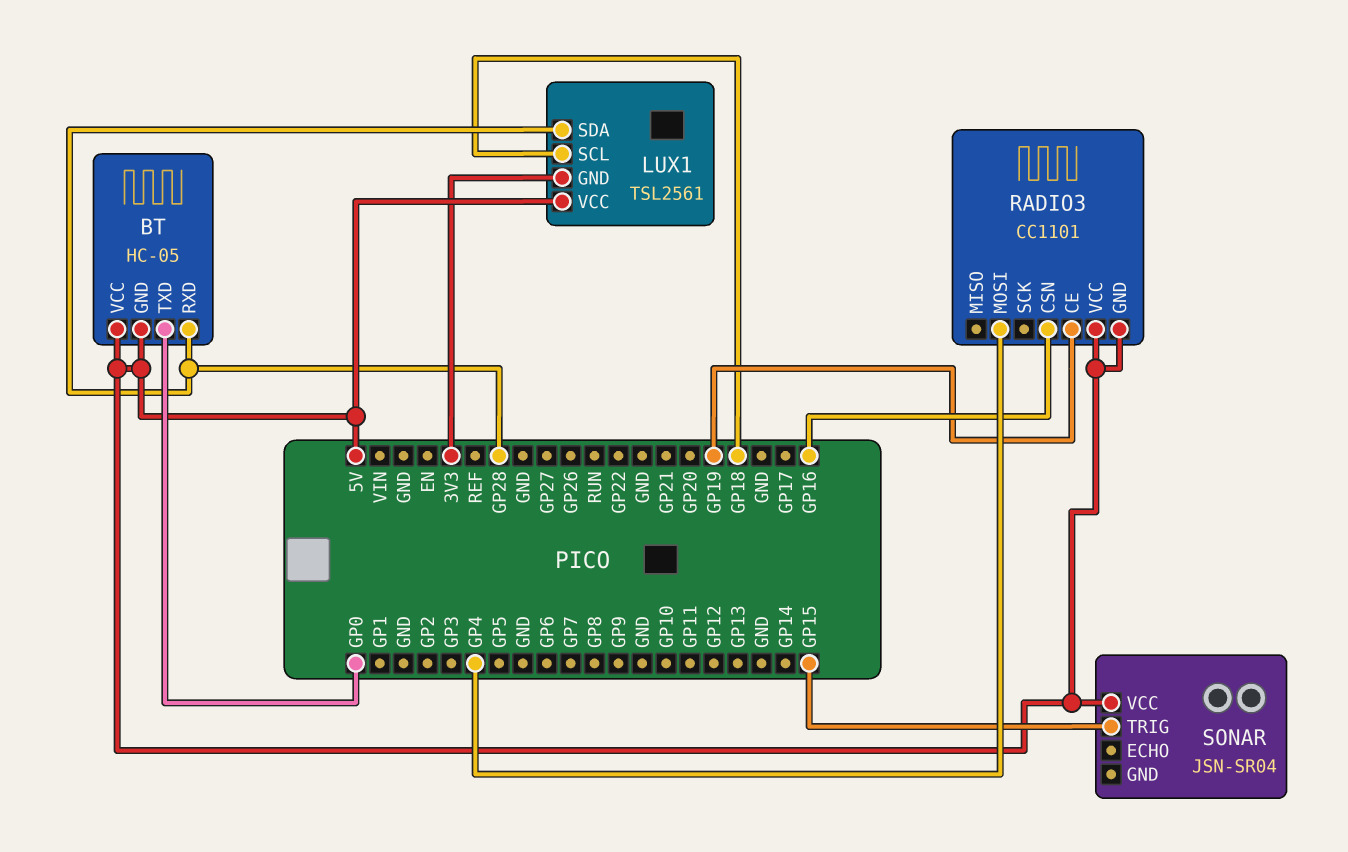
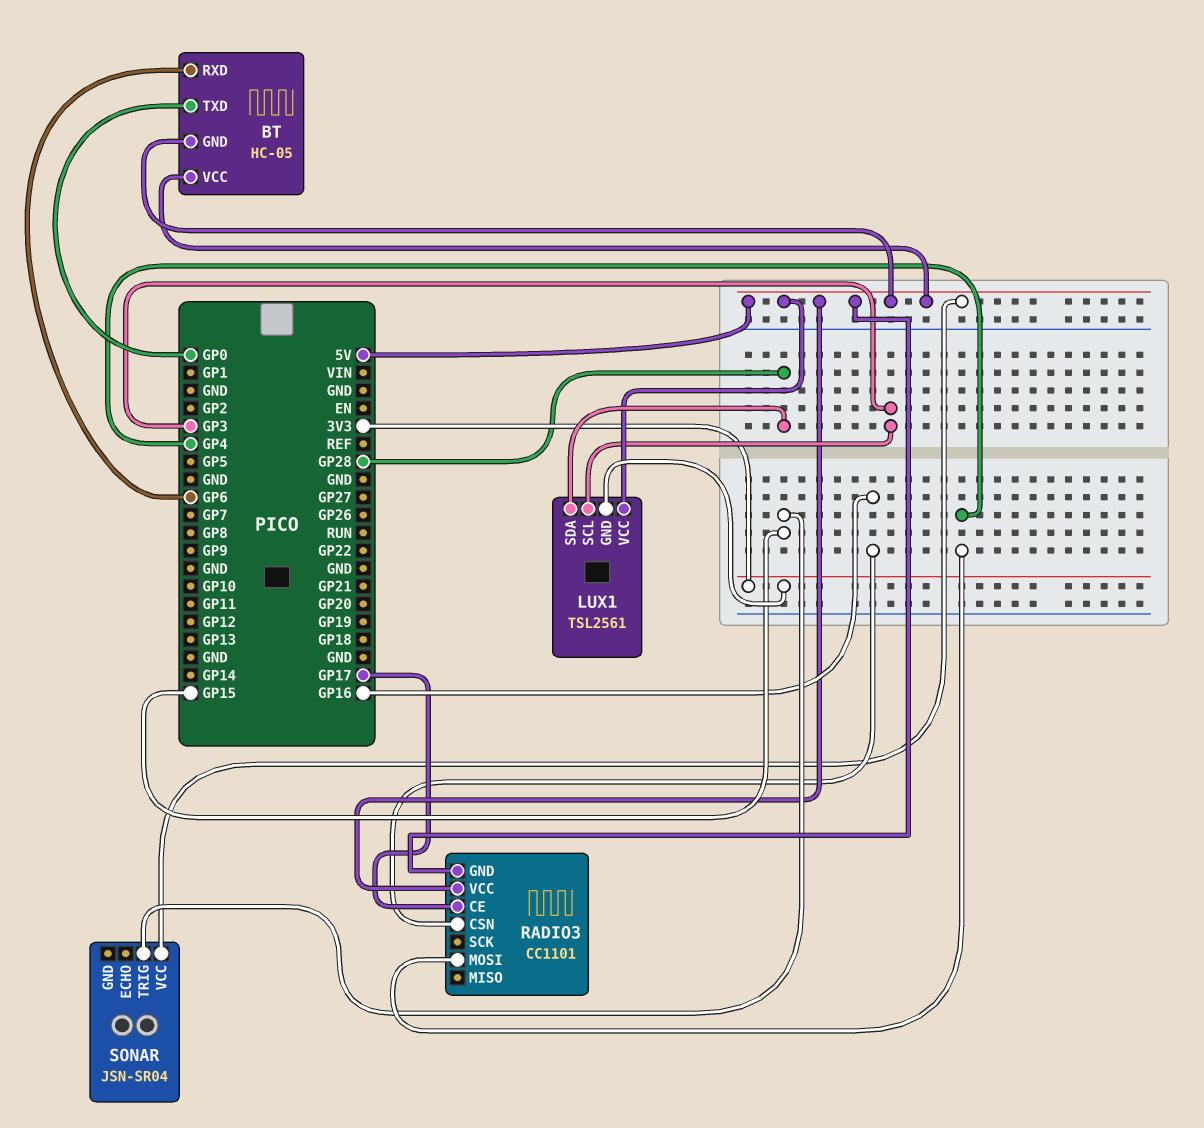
BT pin RXD: GP28 -> GP6
LUX1 pin SCL: GP18 -> GP3
RADIO3 pin CE: GP19 -> GP17

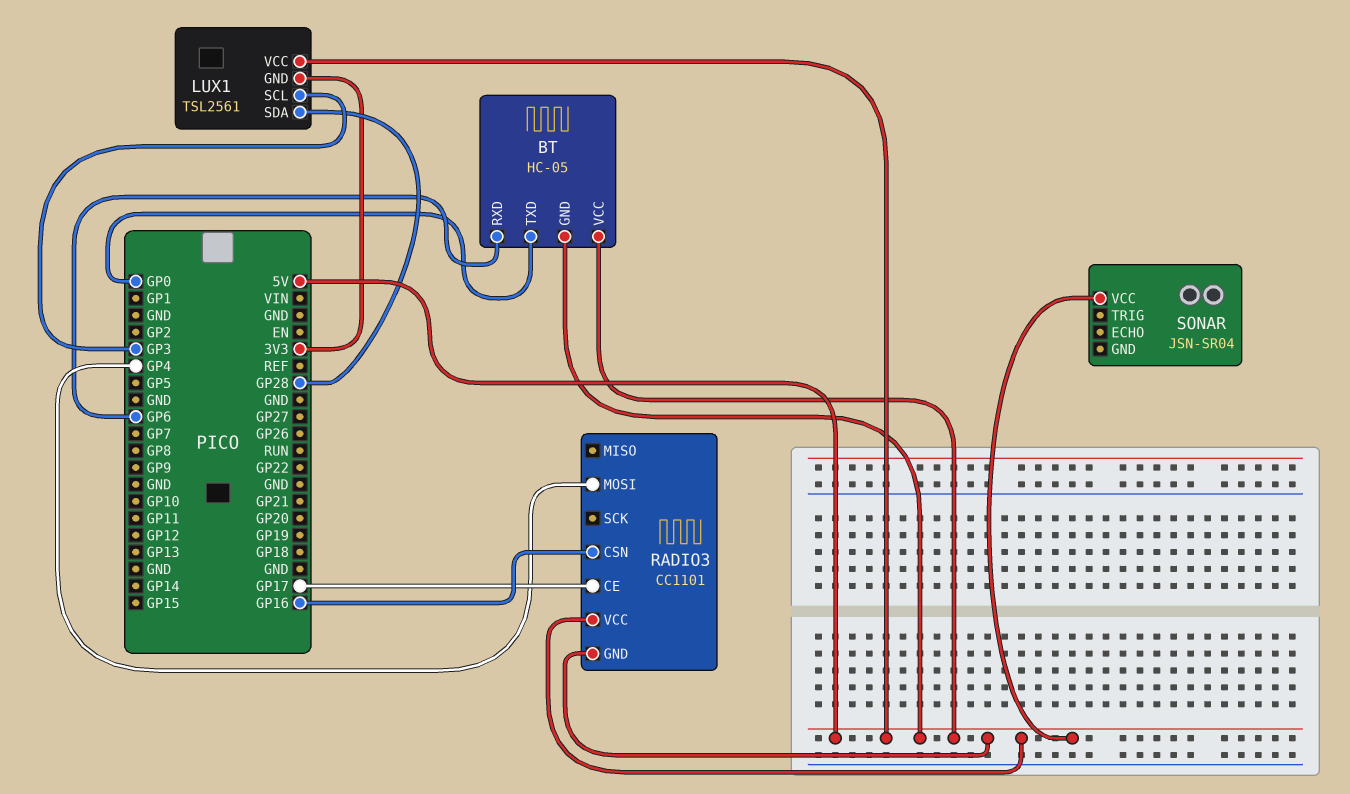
SONAR pin TRIG: GP15 -> none

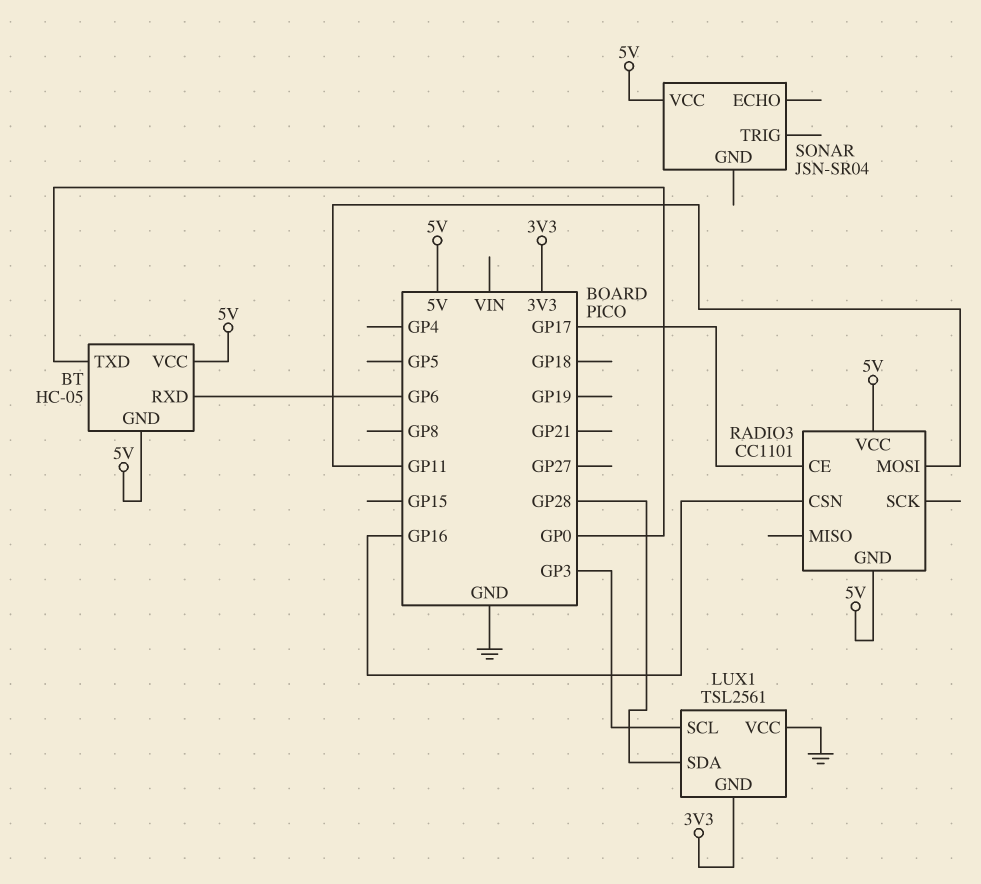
LUX1 pin VCC: 5V -> GND
RADIO3 pin MOSI: GP4 -> GP11

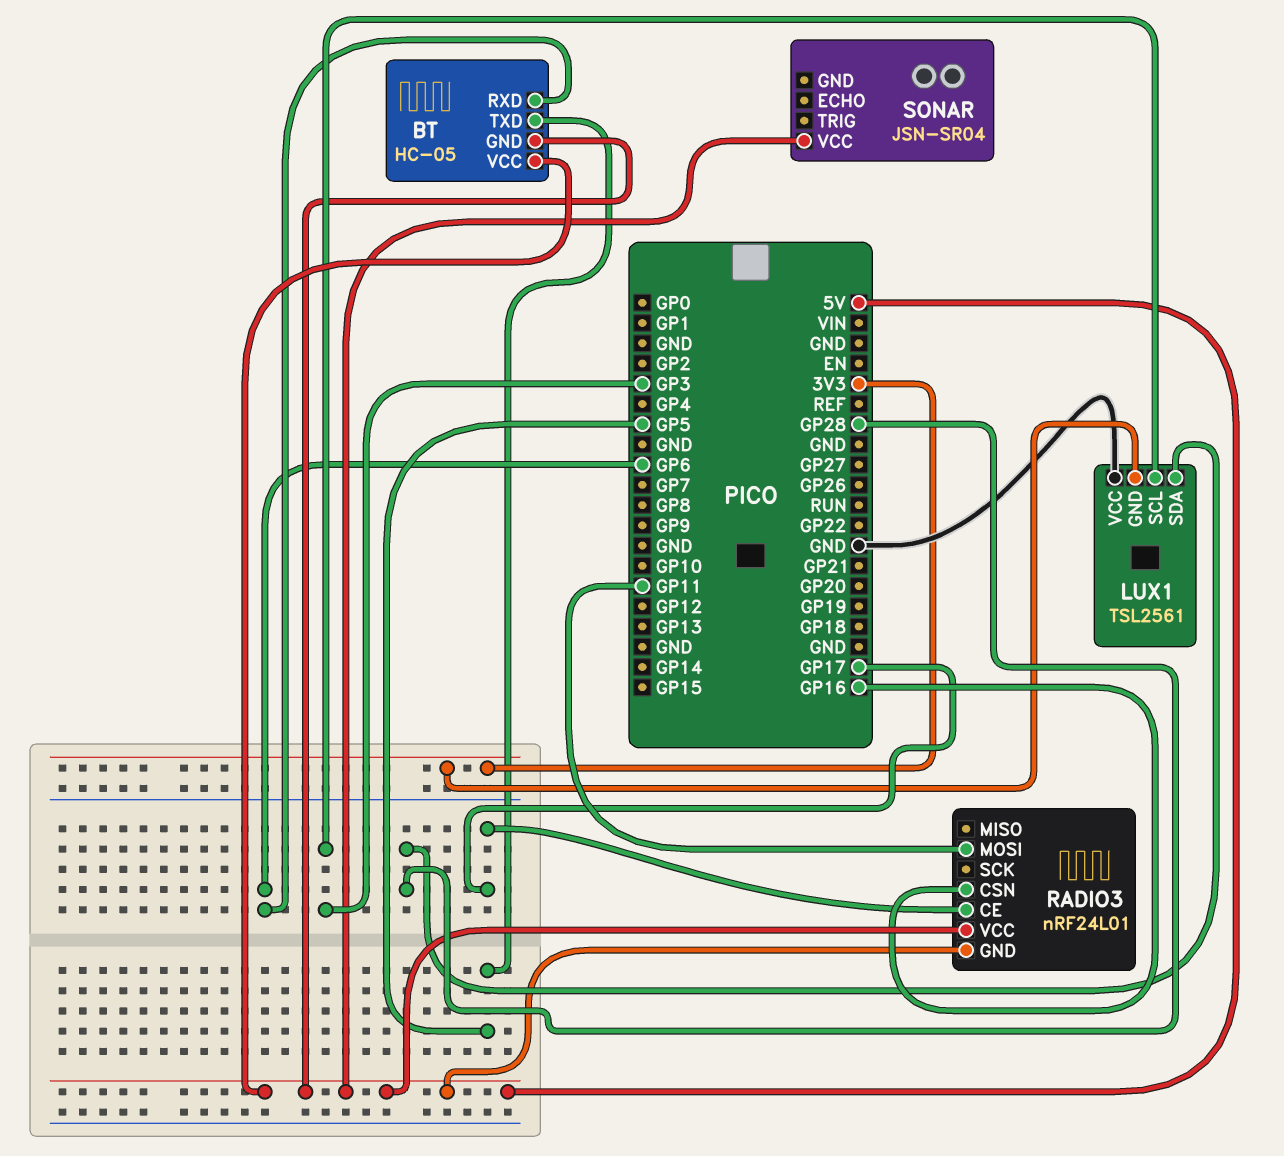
BT pin TXD: GP0 -> GP5
RADIO3: CC1101 -> nRF24L01

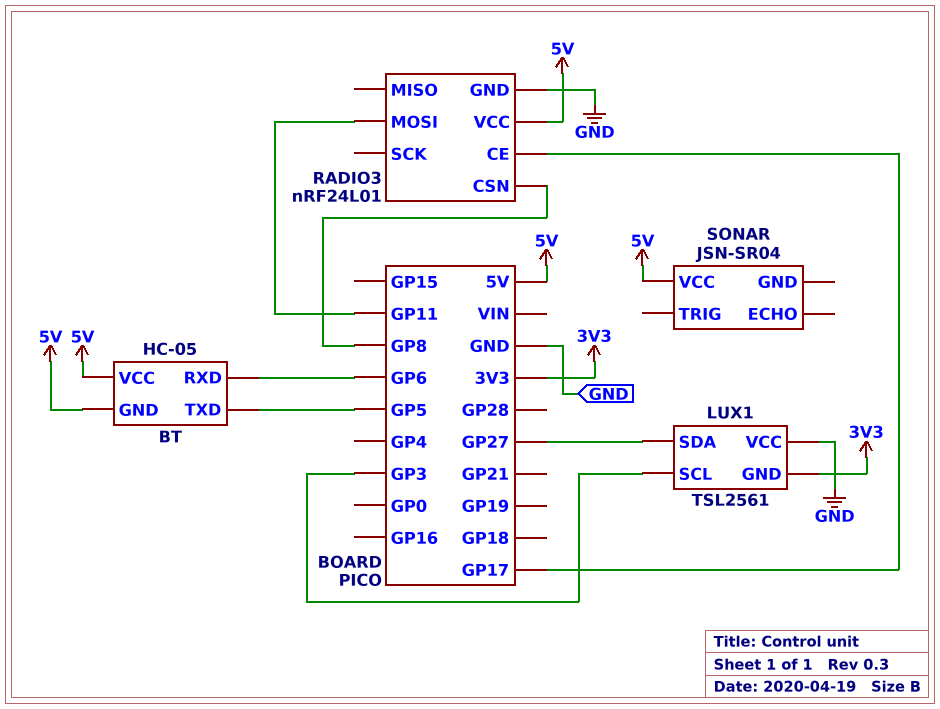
LUX1 pin SDA: GP28 -> GP27
RADIO3 pin CSN: GP16 -> GP8
RADIO3 pin GND: 5V -> GND

